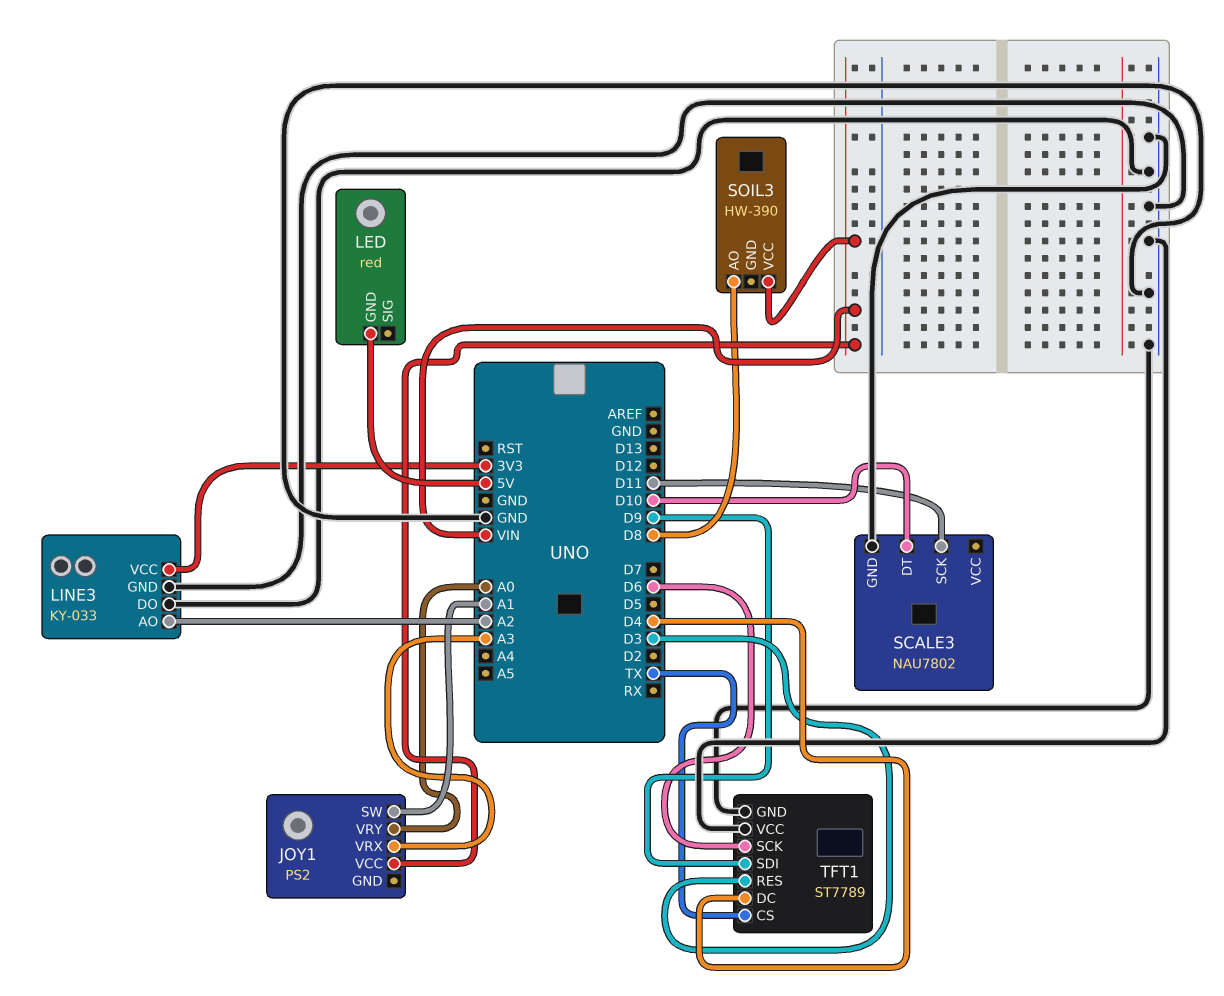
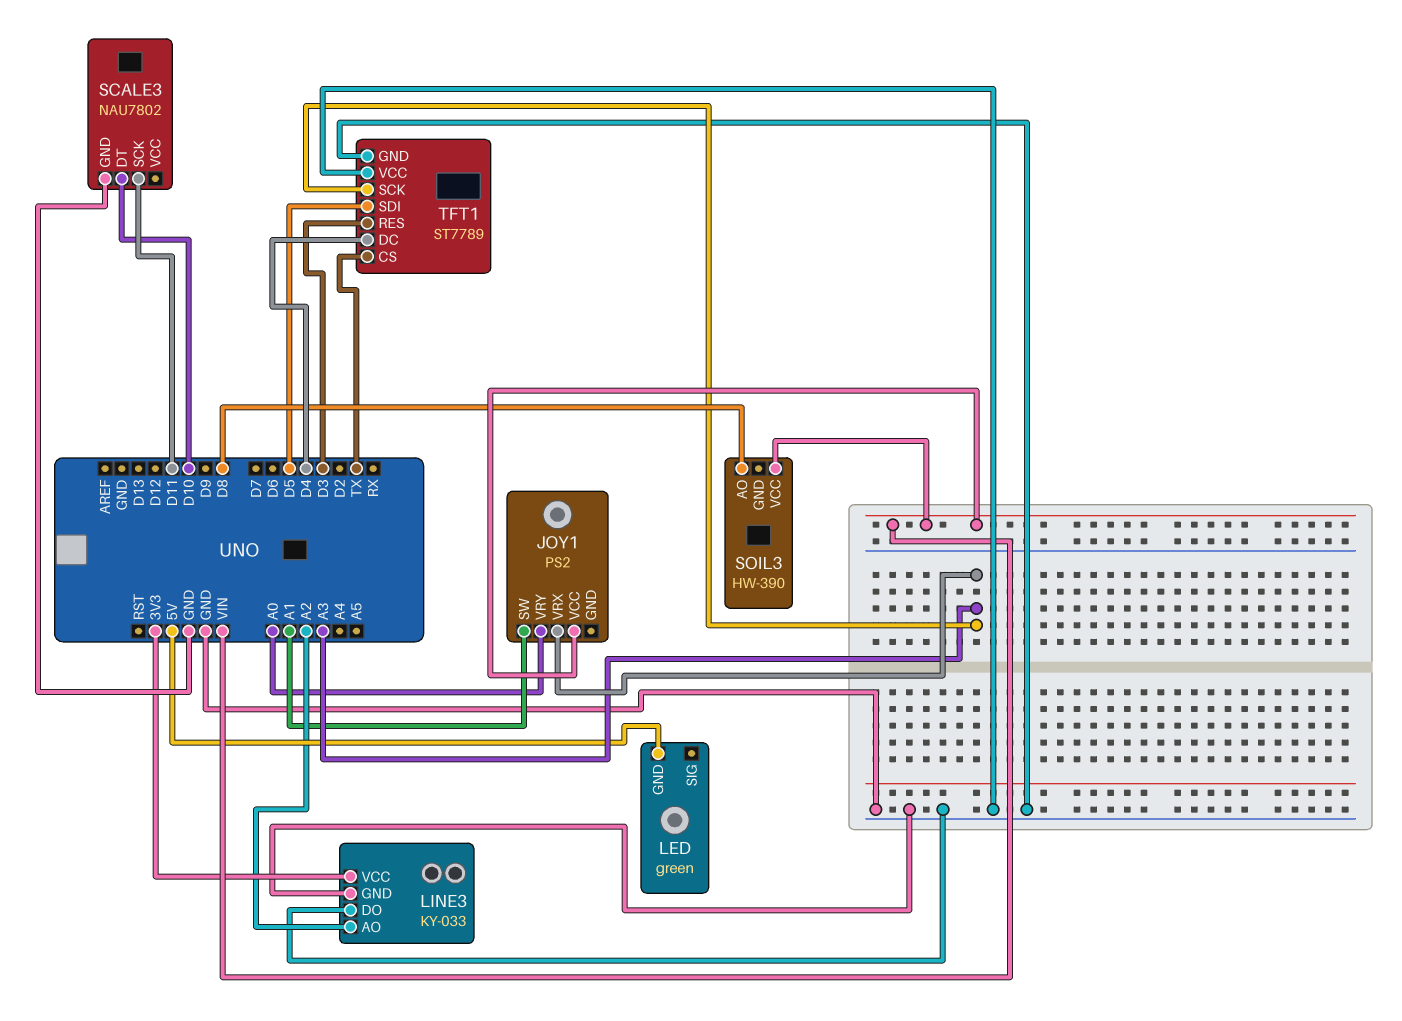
LED: red -> green
TFT1 pin SCK: D6 -> A3
TFT1 pin SDI: D9 -> D5

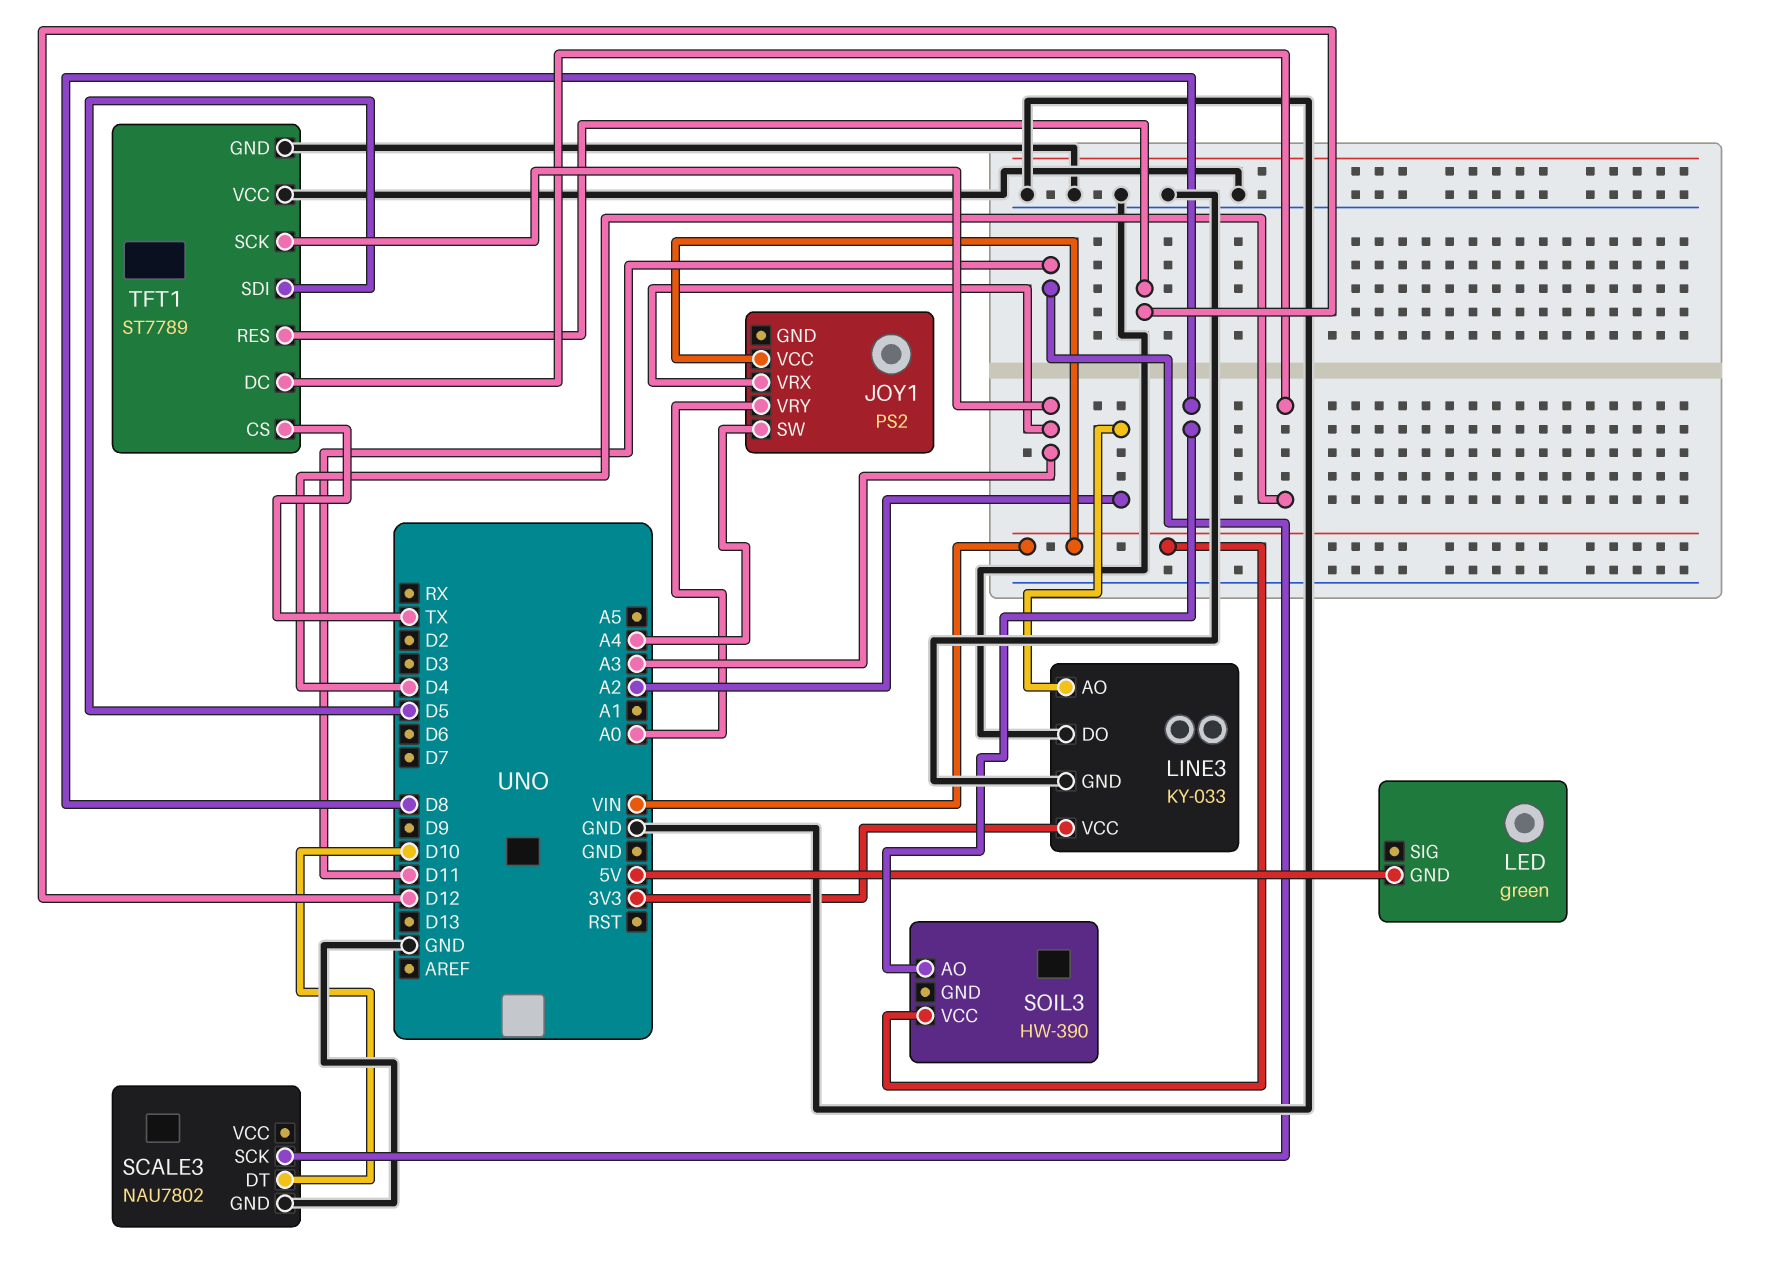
JOY1 pin SW: A1 -> A4
TFT1 pin RES: D3 -> D12

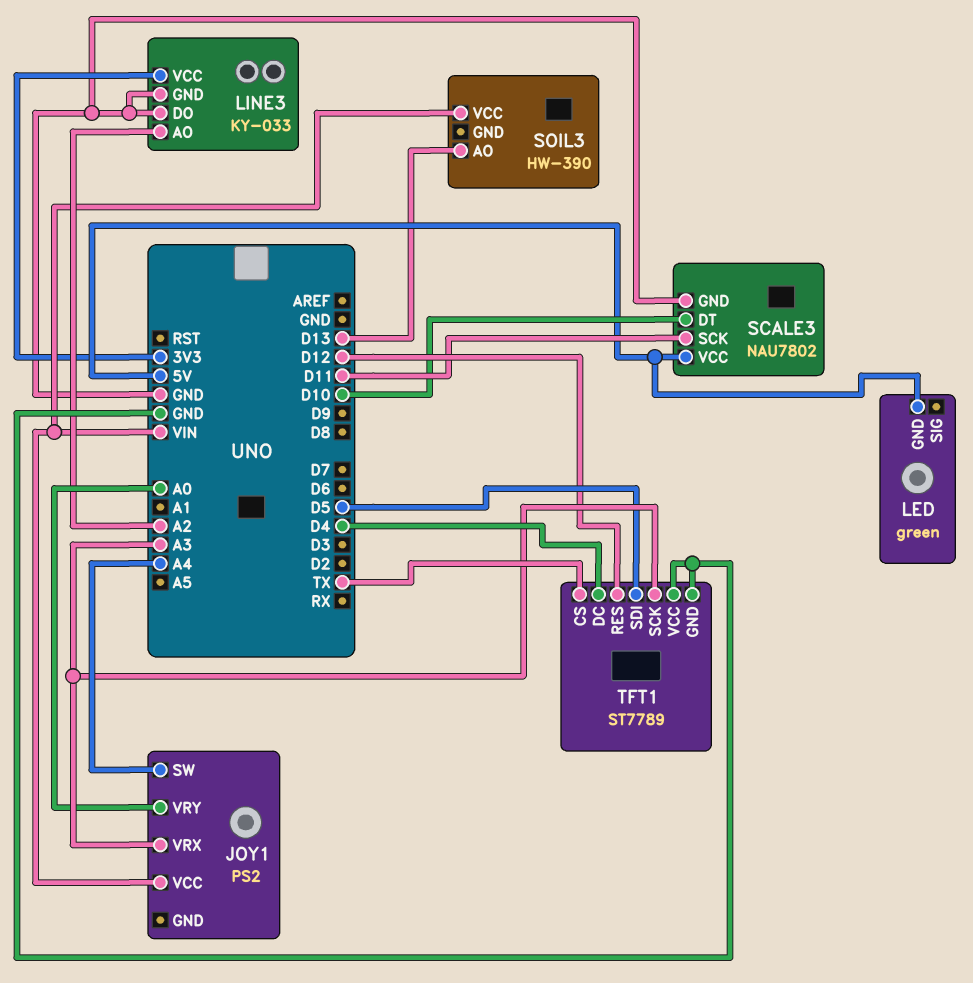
SCALE3 pin VCC: none -> 5V
SOIL3 pin AO: D8 -> D13

